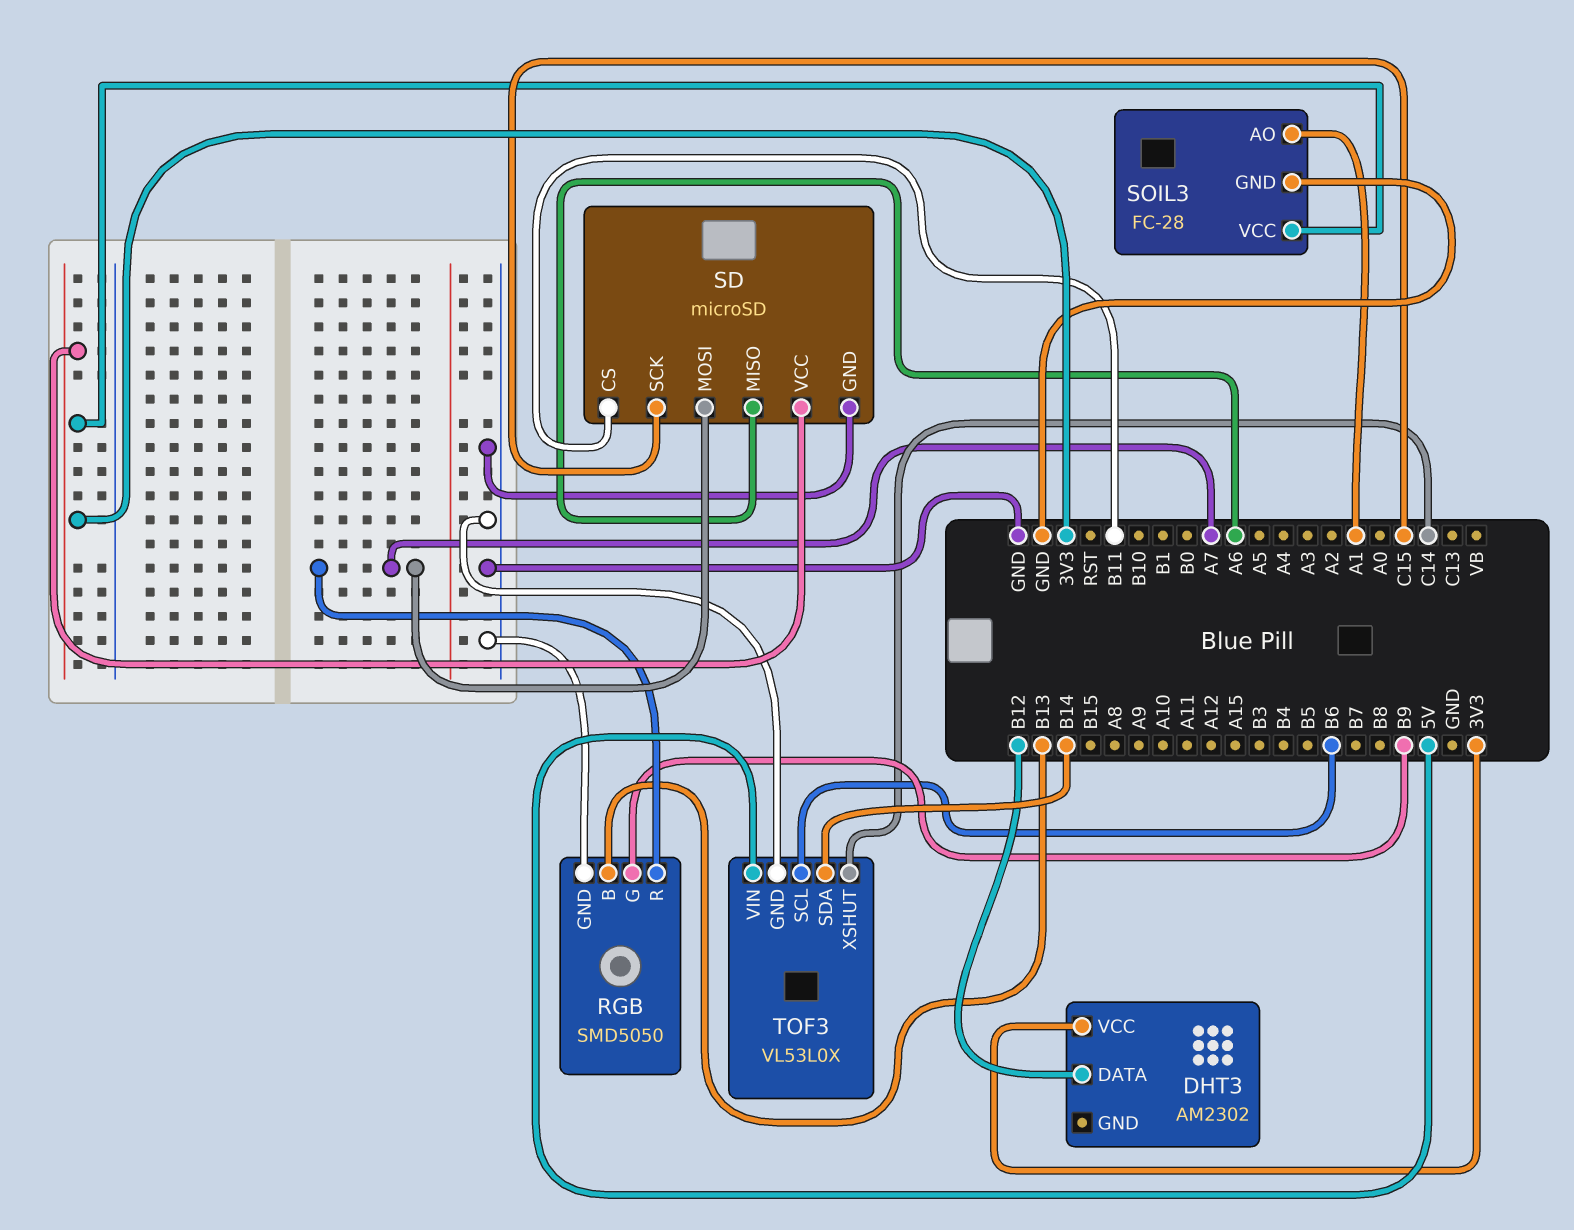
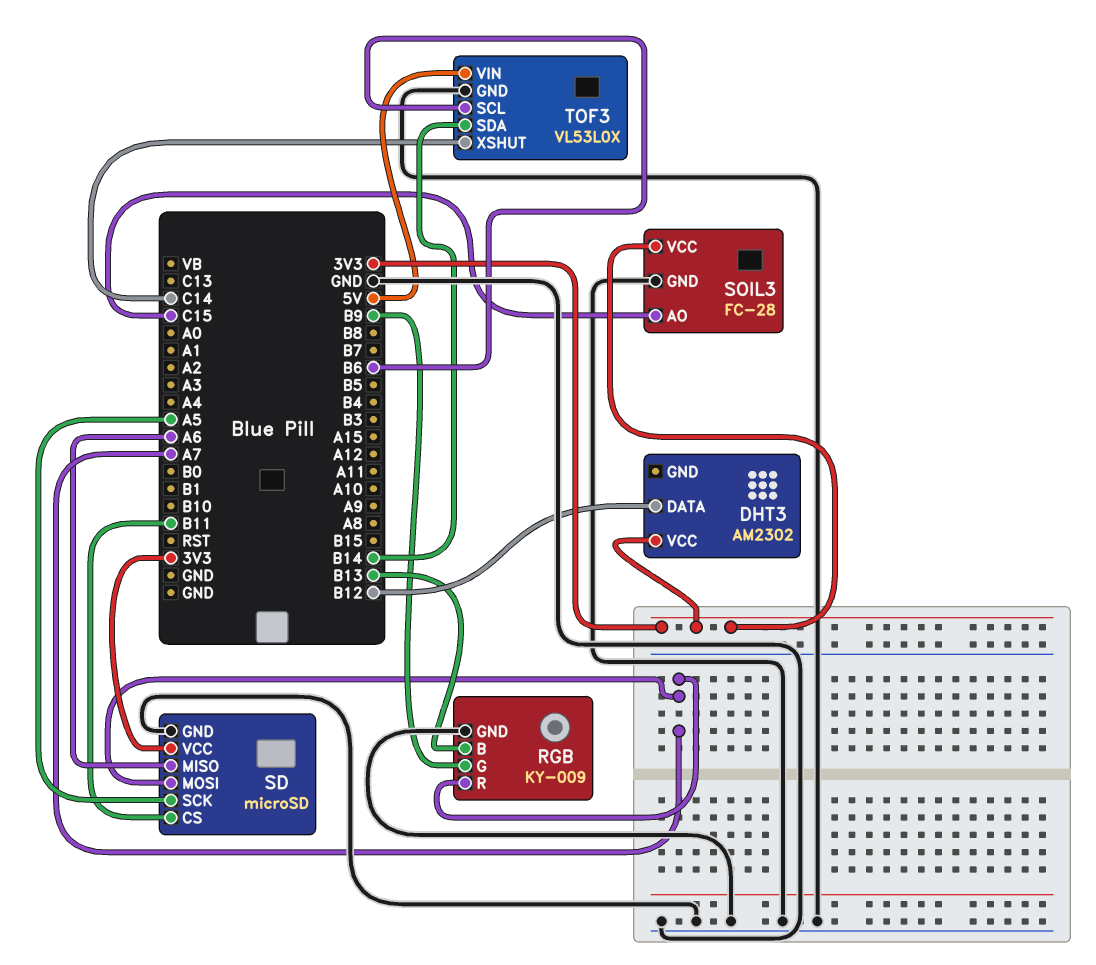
RGB: SMD5050 -> KY-009
SD pin SCK: C15 -> A5
SOIL3 pin AO: A1 -> C15

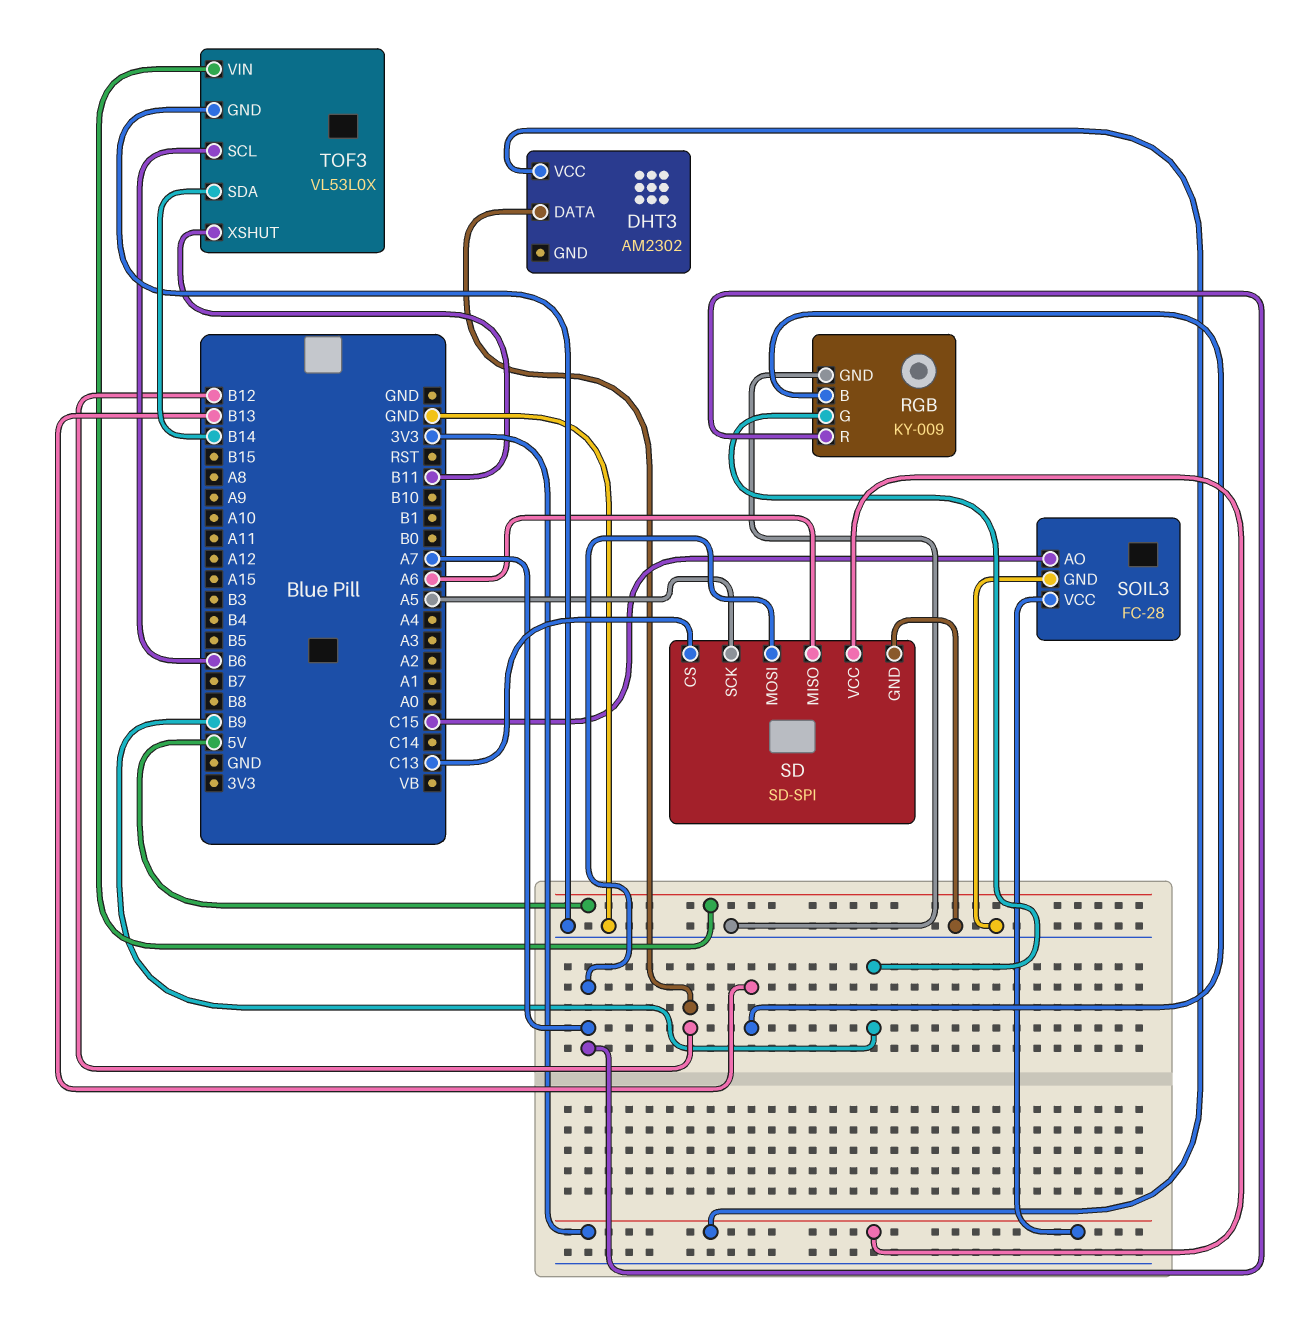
SD: microSD -> SD-SPI
SD pin CS: B11 -> C13
TOF3 pin XSHUT: C14 -> B11

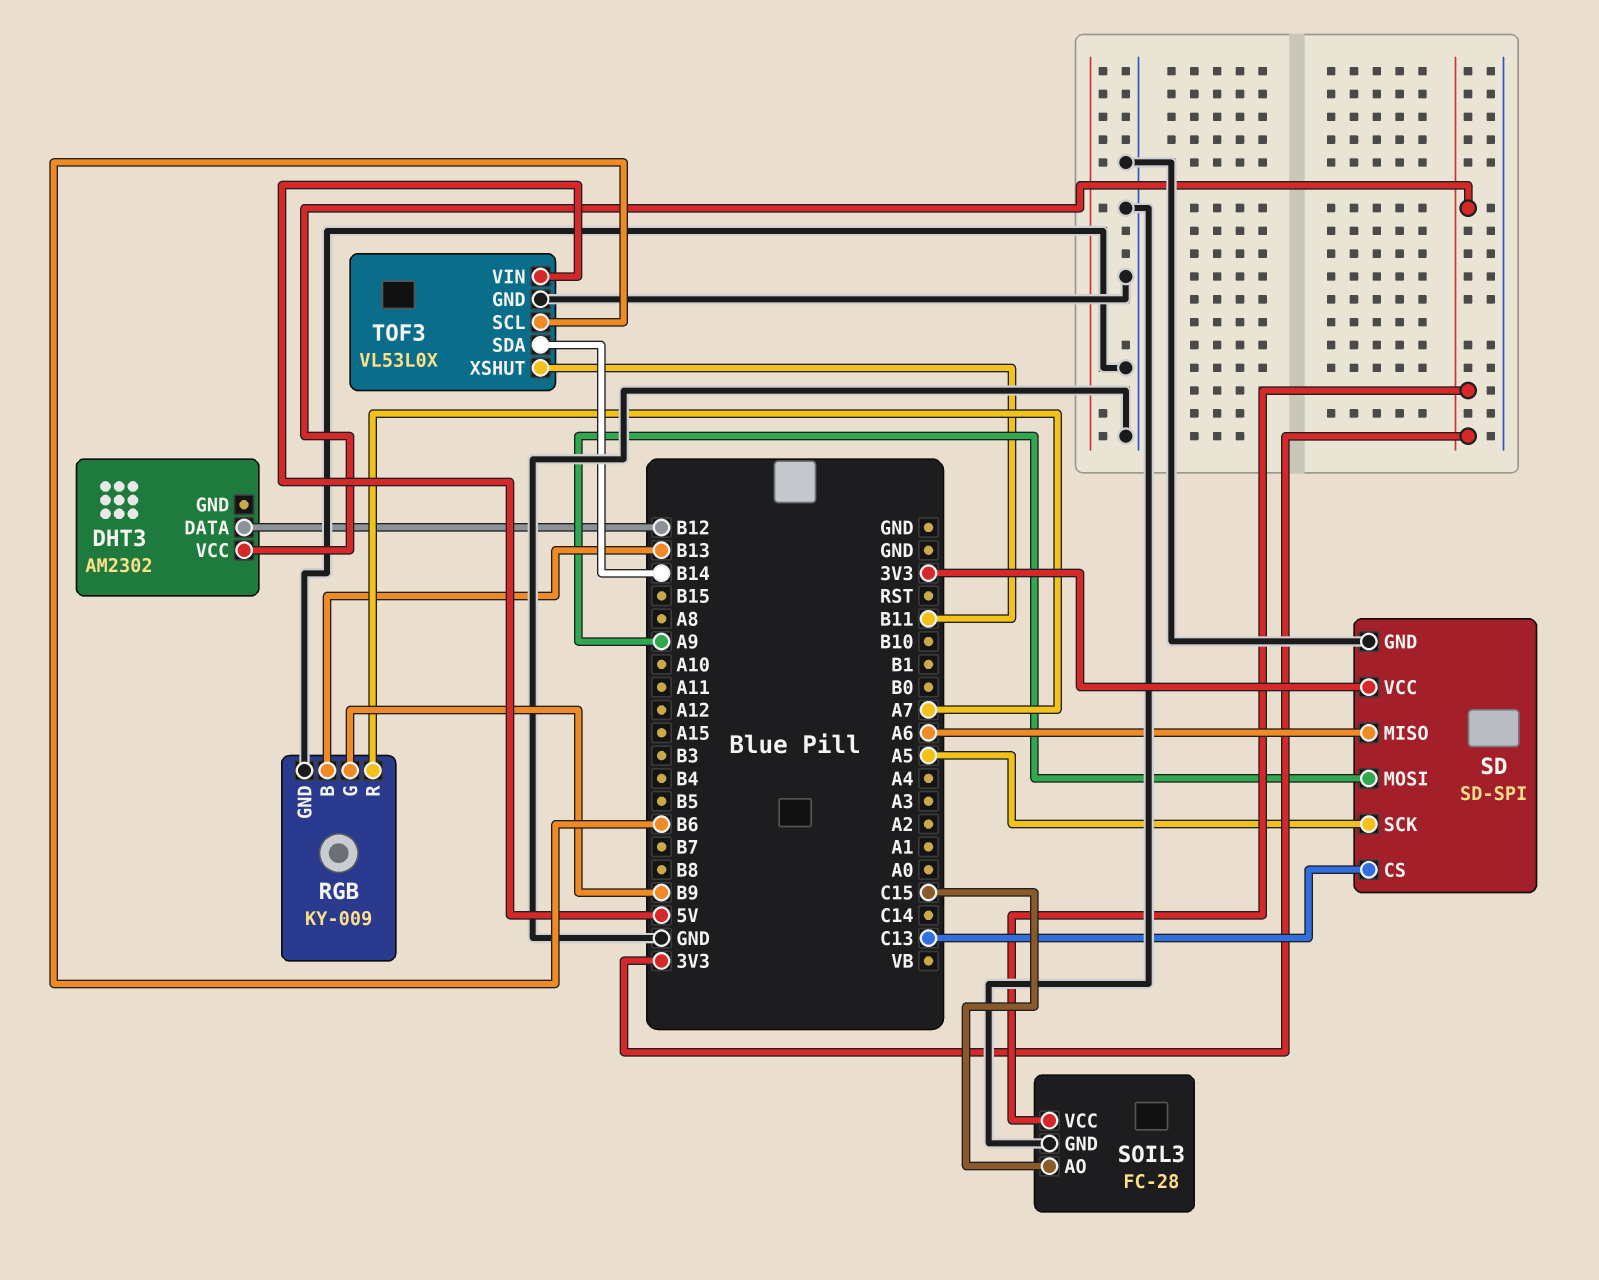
SD pin MOSI: A7 -> A9

